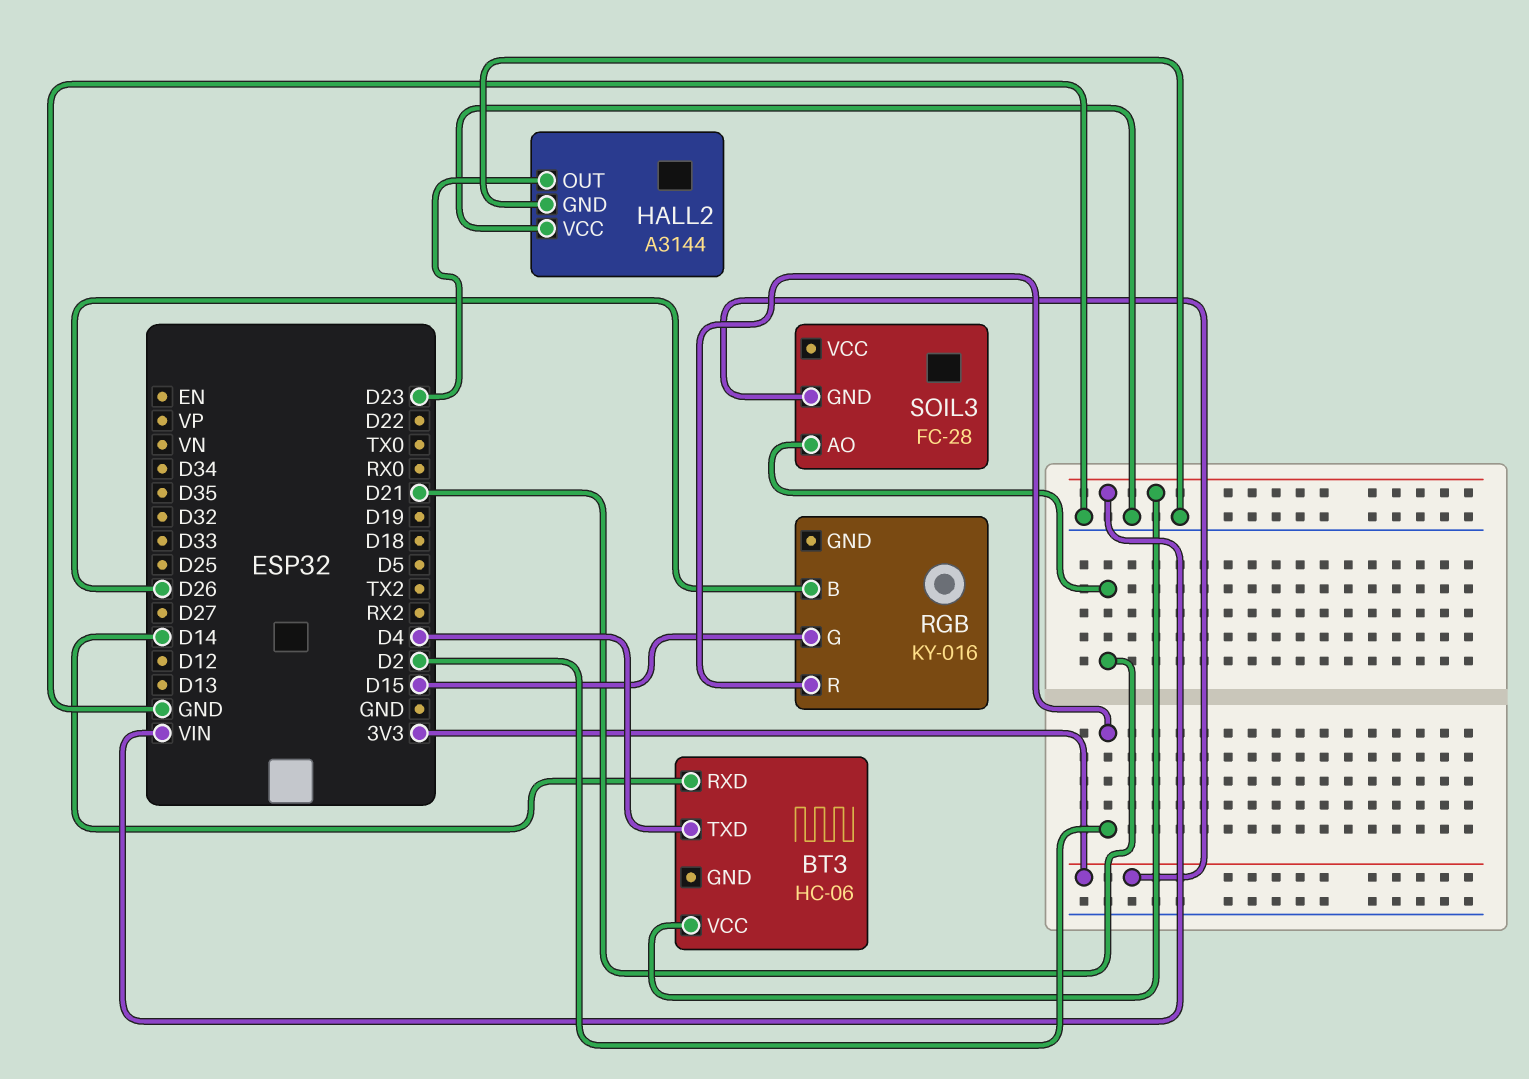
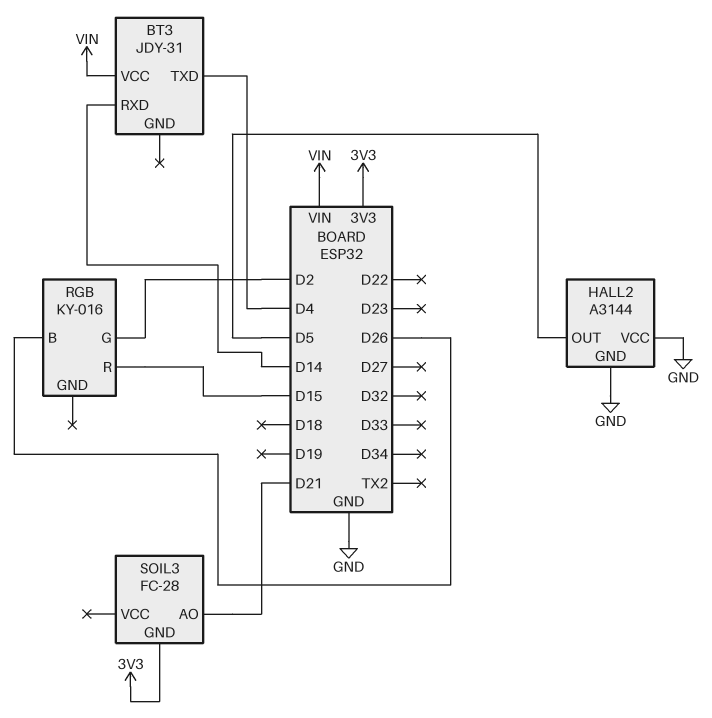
BT3: HC-06 -> JDY-31
HALL2 pin OUT: D23 -> D5
RGB pin G: D15 -> D2
RGB pin R: D2 -> D15

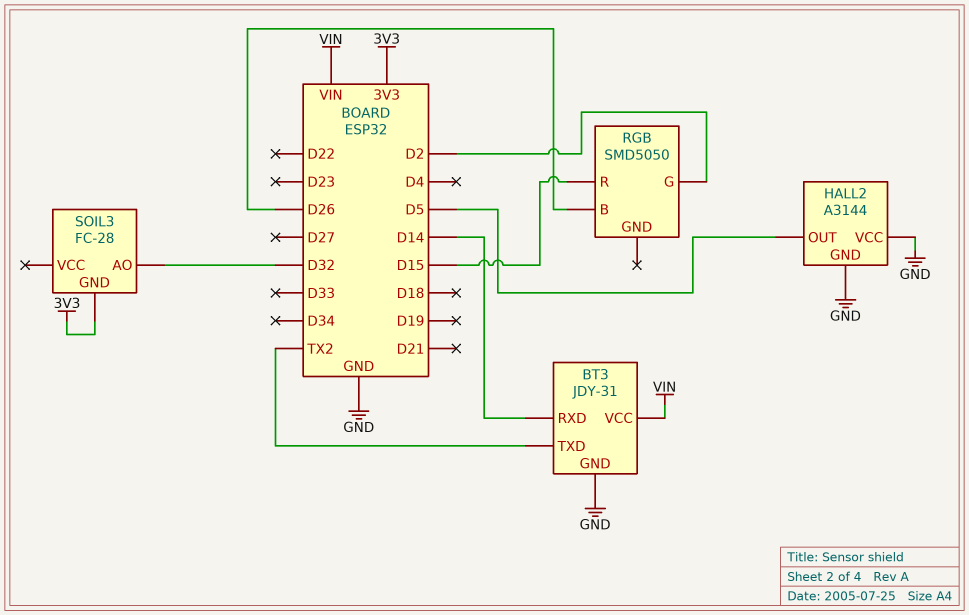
BT3 pin GND: none -> GND
BT3 pin TXD: D4 -> TX2
RGB: KY-016 -> SMD5050
SOIL3 pin AO: D21 -> D32

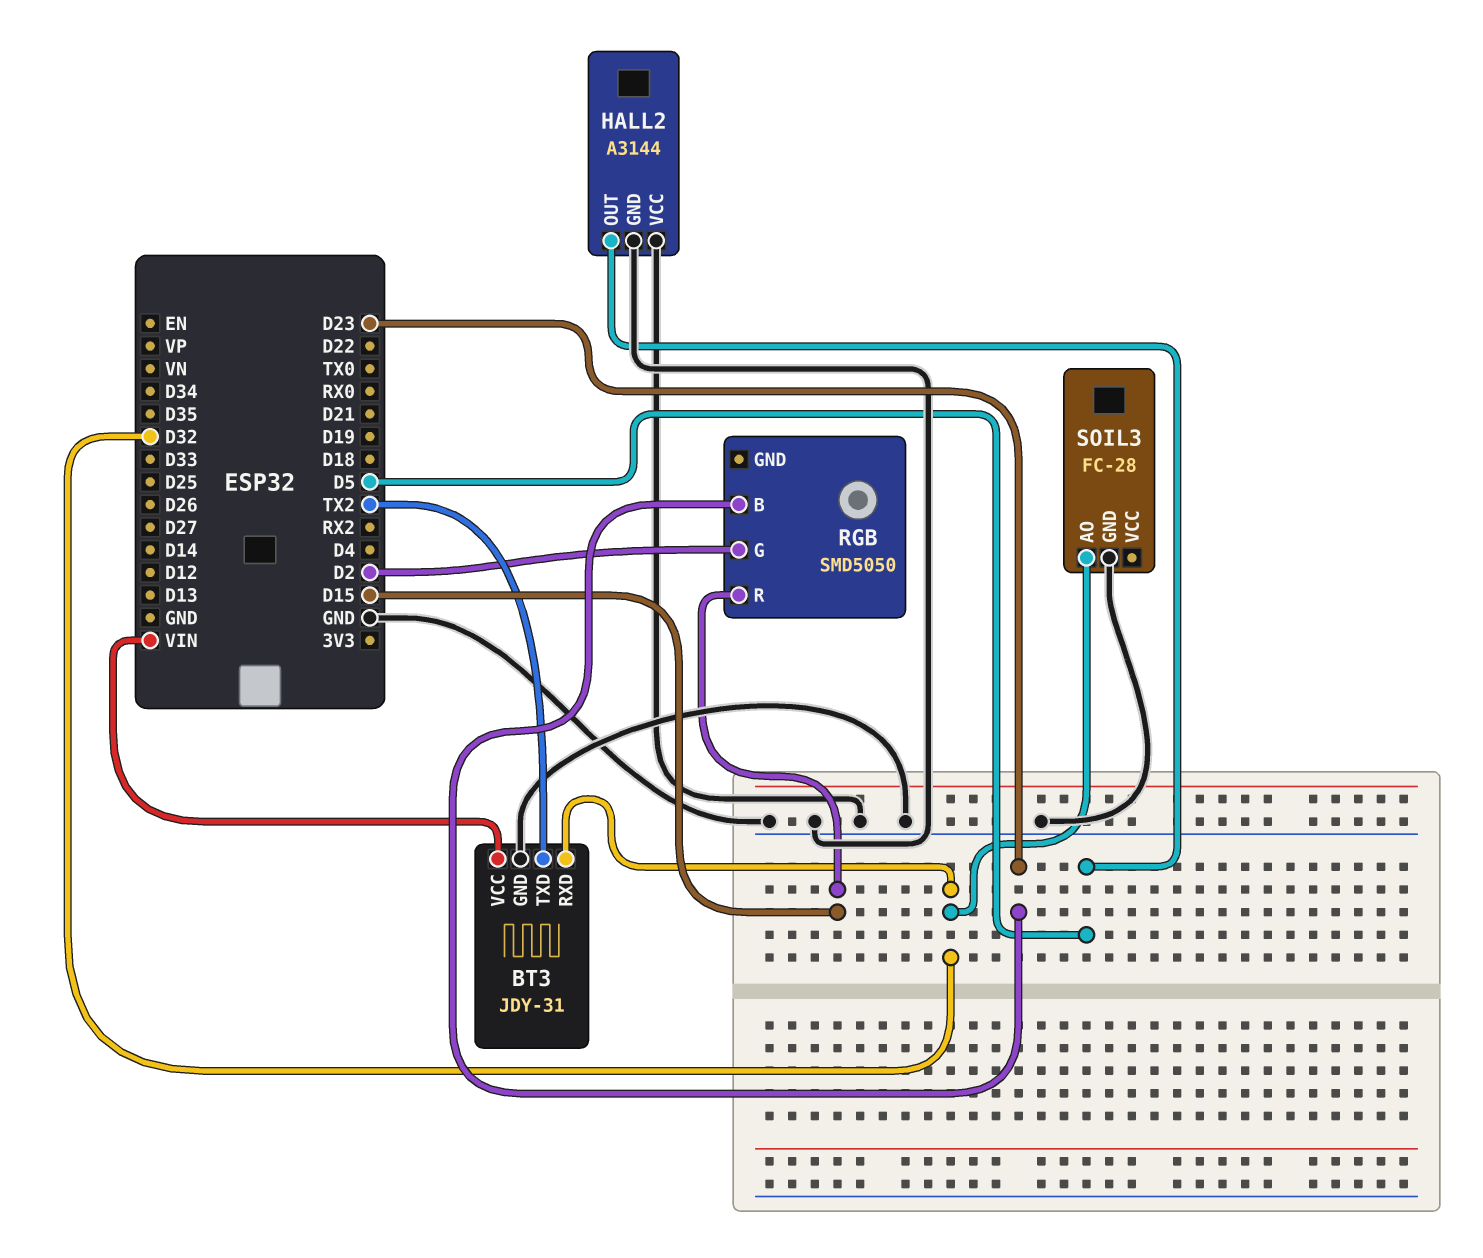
BT3 pin RXD: D14 -> D32
RGB pin B: D26 -> D23
SOIL3 pin GND: 3V3 -> GND

